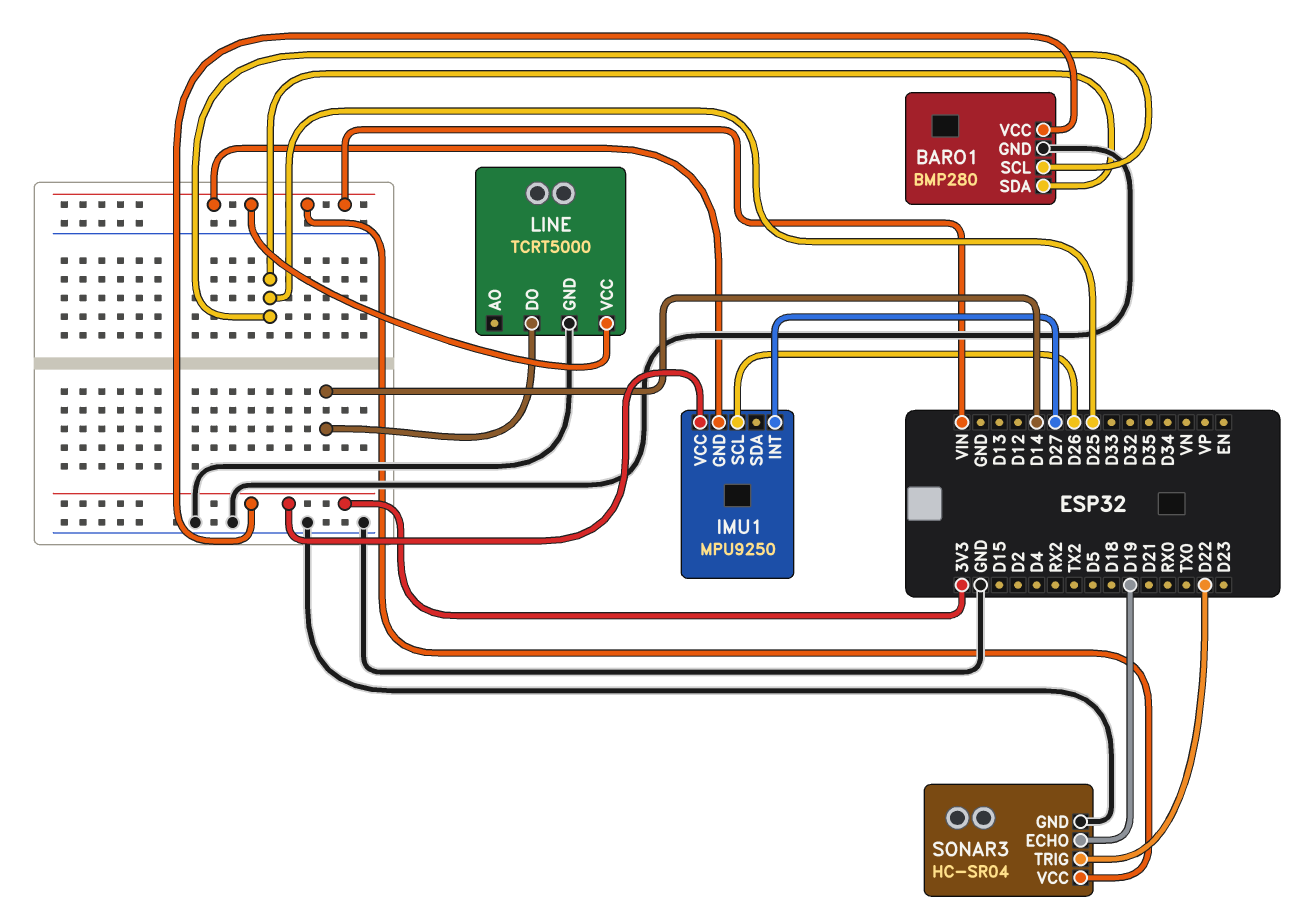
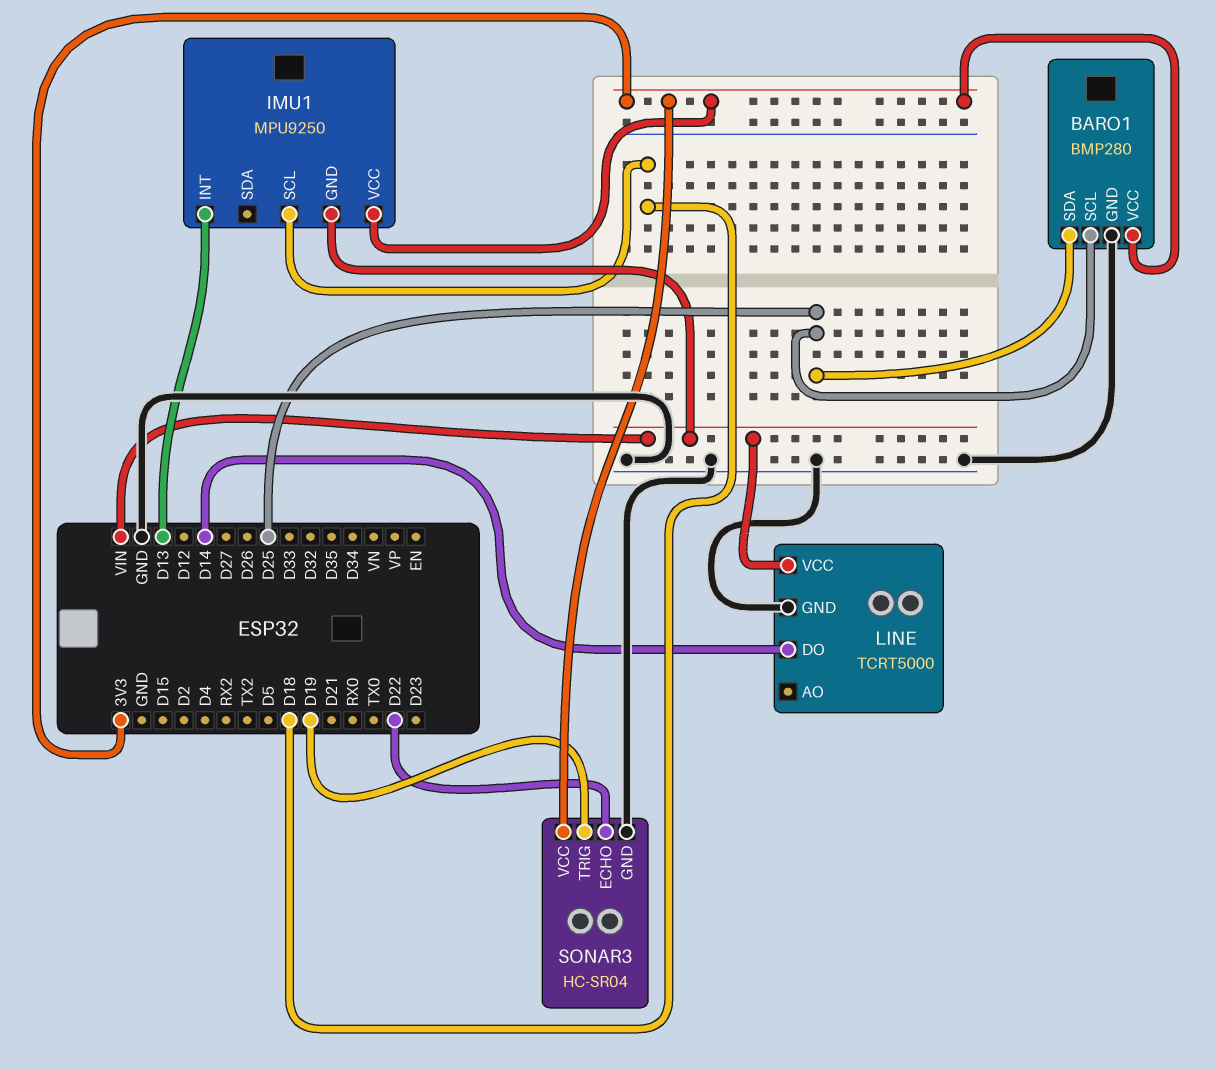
IMU1 pin INT: D27 -> D13
IMU1 pin SCL: D26 -> D18
SONAR3 pin ECHO: D19 -> D22
SONAR3 pin TRIG: D22 -> D19
SONAR3 pin VCC: VIN -> 3V3

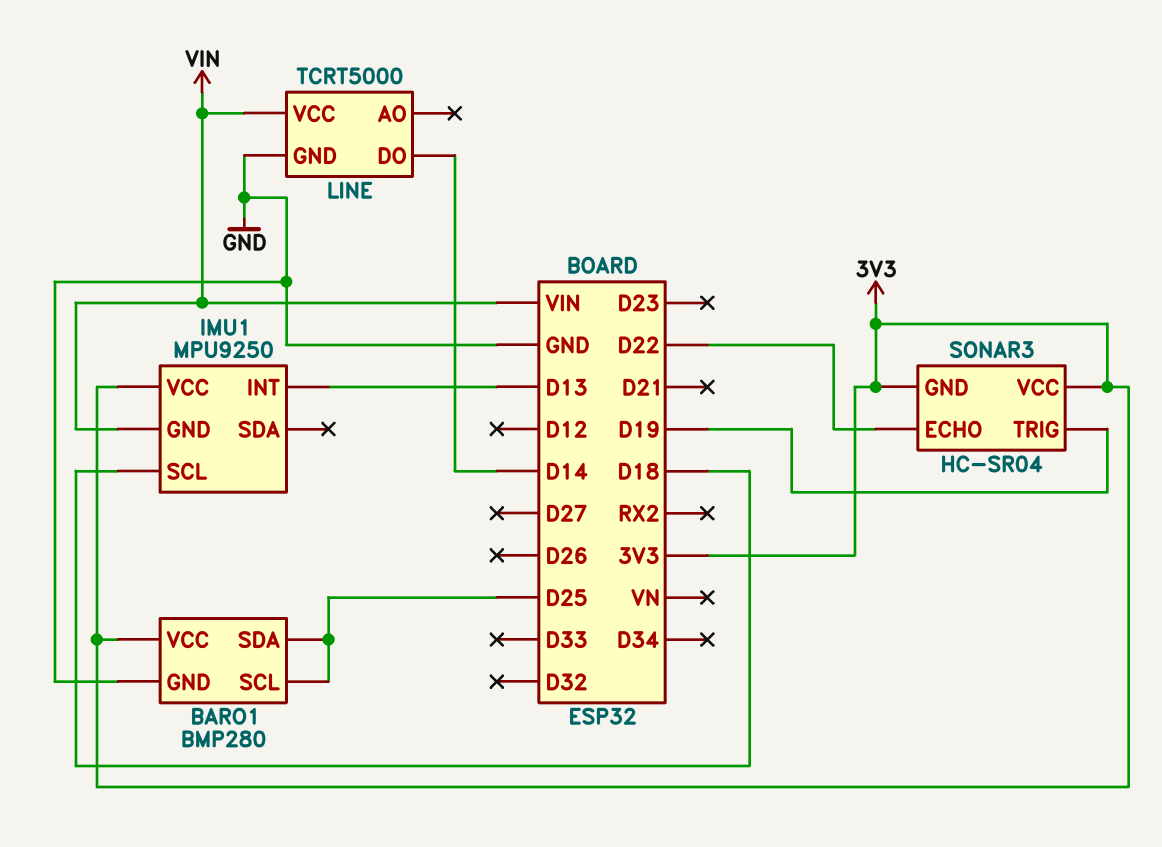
SONAR3 pin GND: GND -> 3V3

